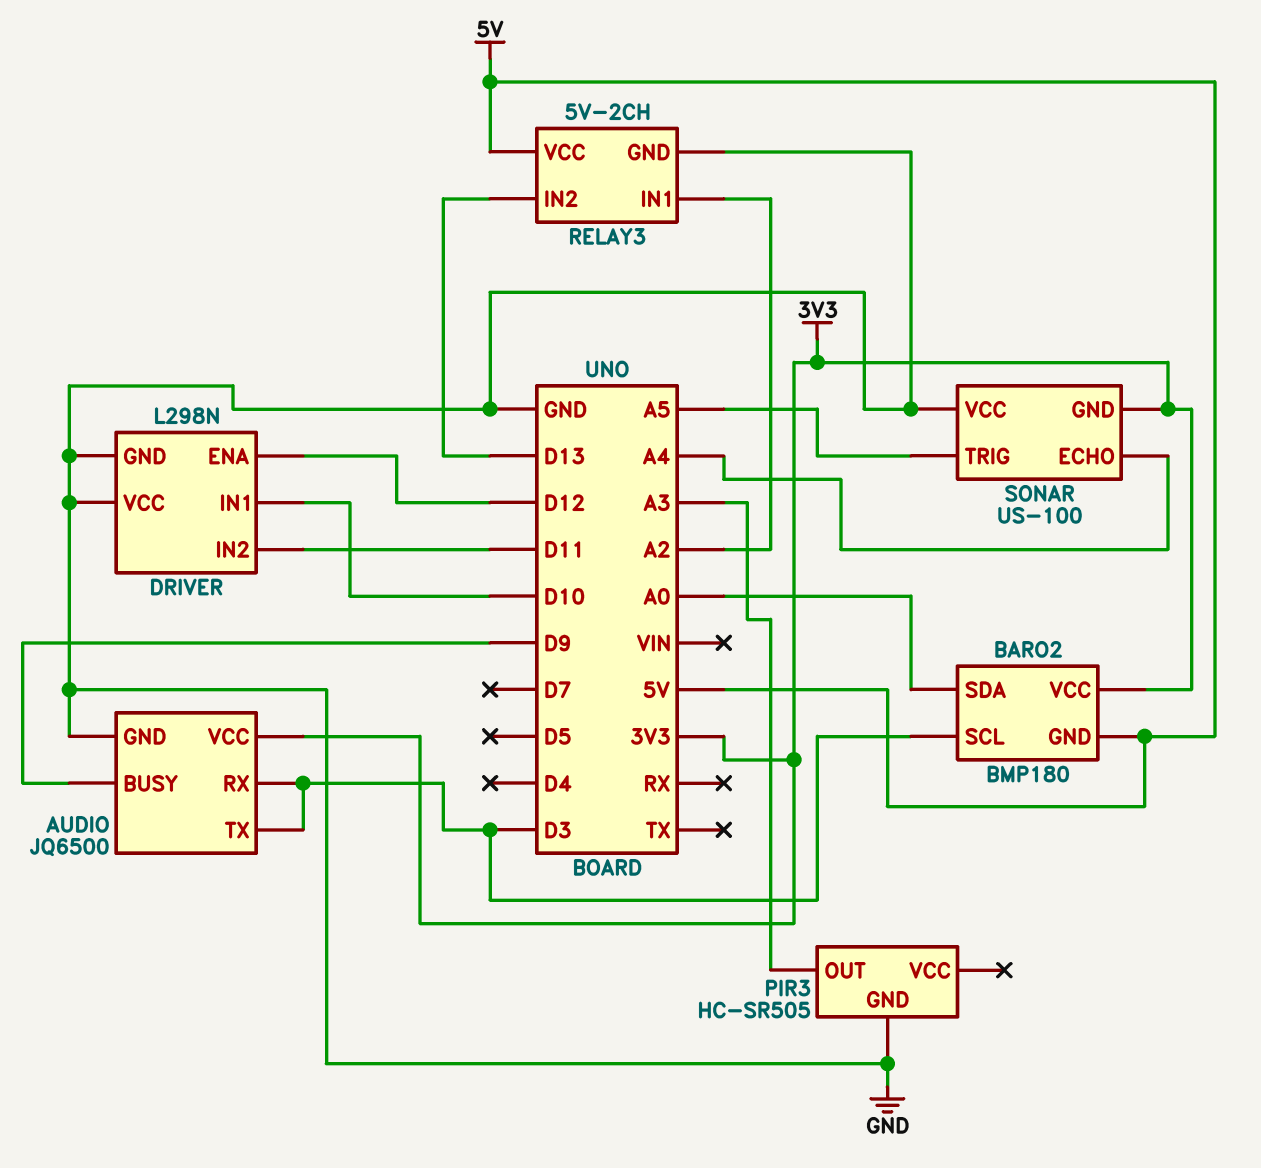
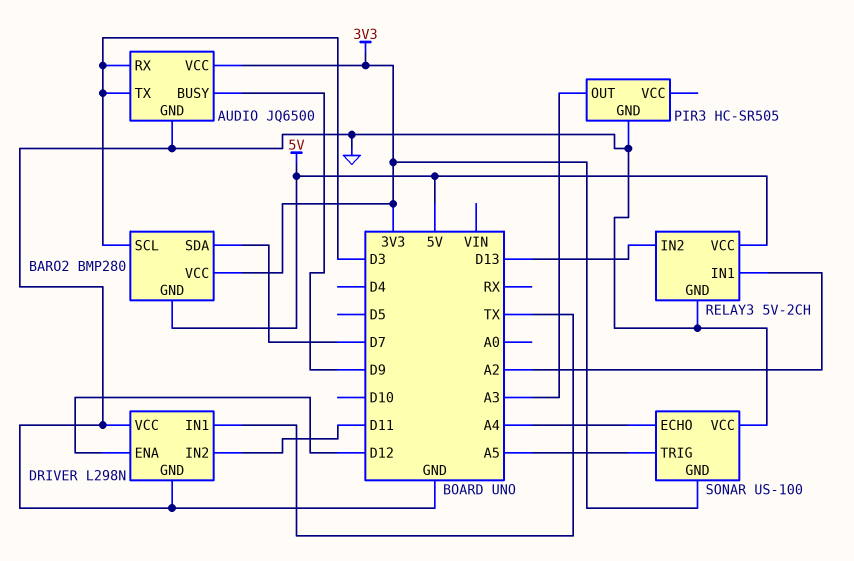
BARO2: BMP180 -> BMP280
BARO2 pin SDA: A0 -> D7
DRIVER pin IN1: D10 -> TX

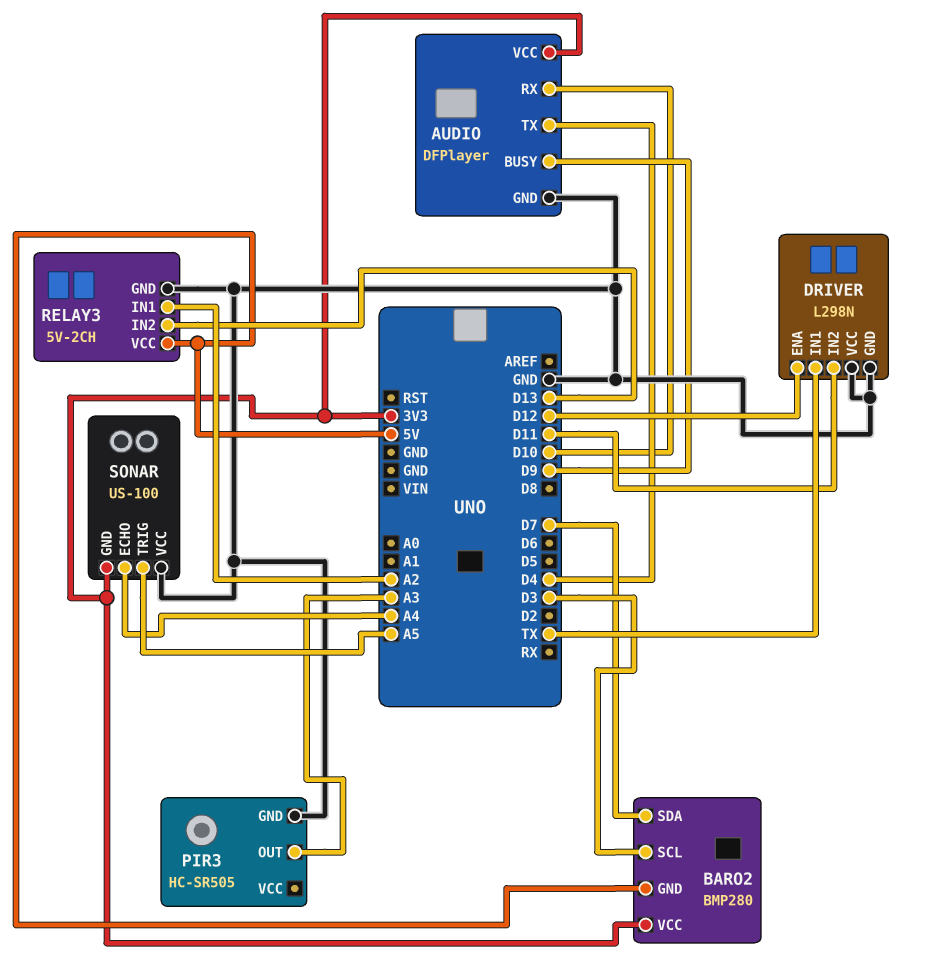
AUDIO: JQ6500 -> DFPlayer
AUDIO pin RX: D3 -> D10
AUDIO pin TX: D3 -> D4

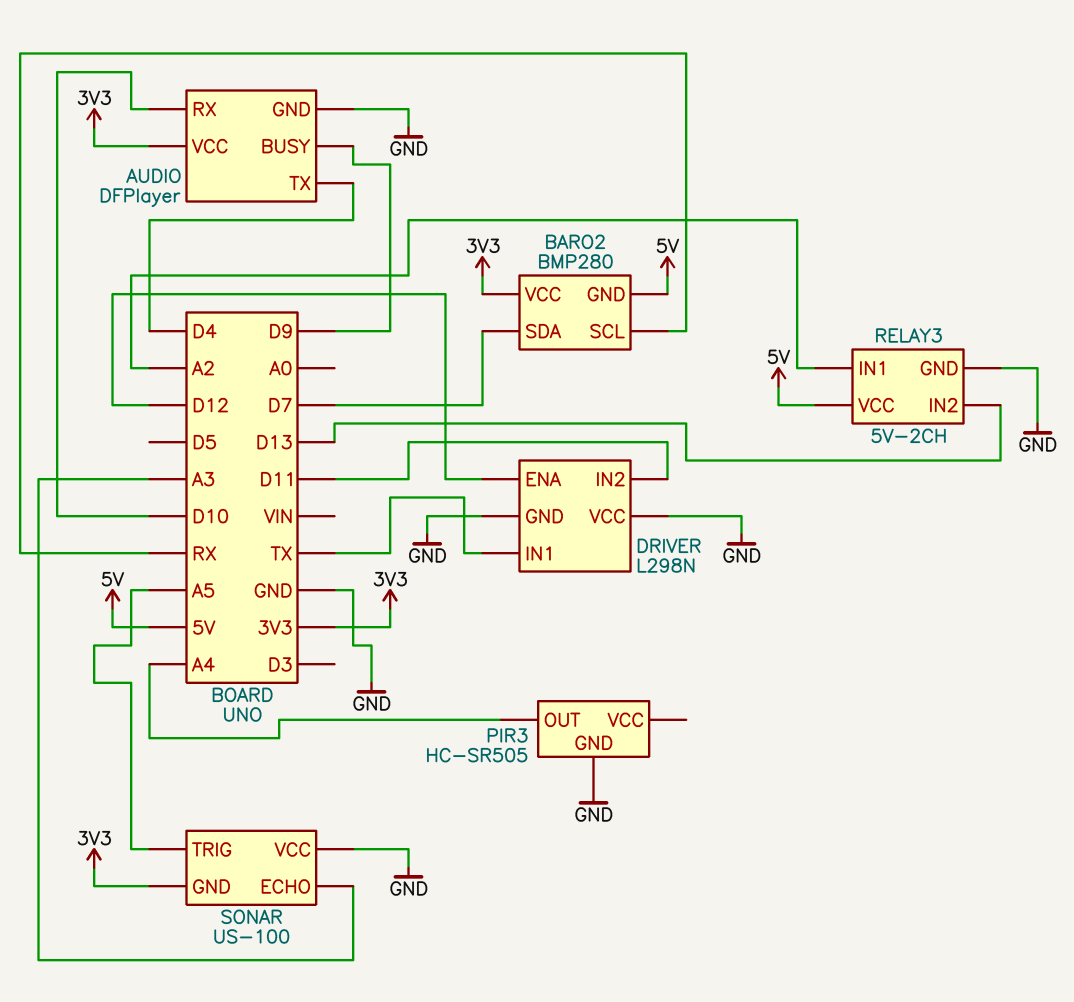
BARO2 pin SCL: D3 -> RX
PIR3 pin OUT: A3 -> A4
SONAR pin ECHO: A4 -> A3

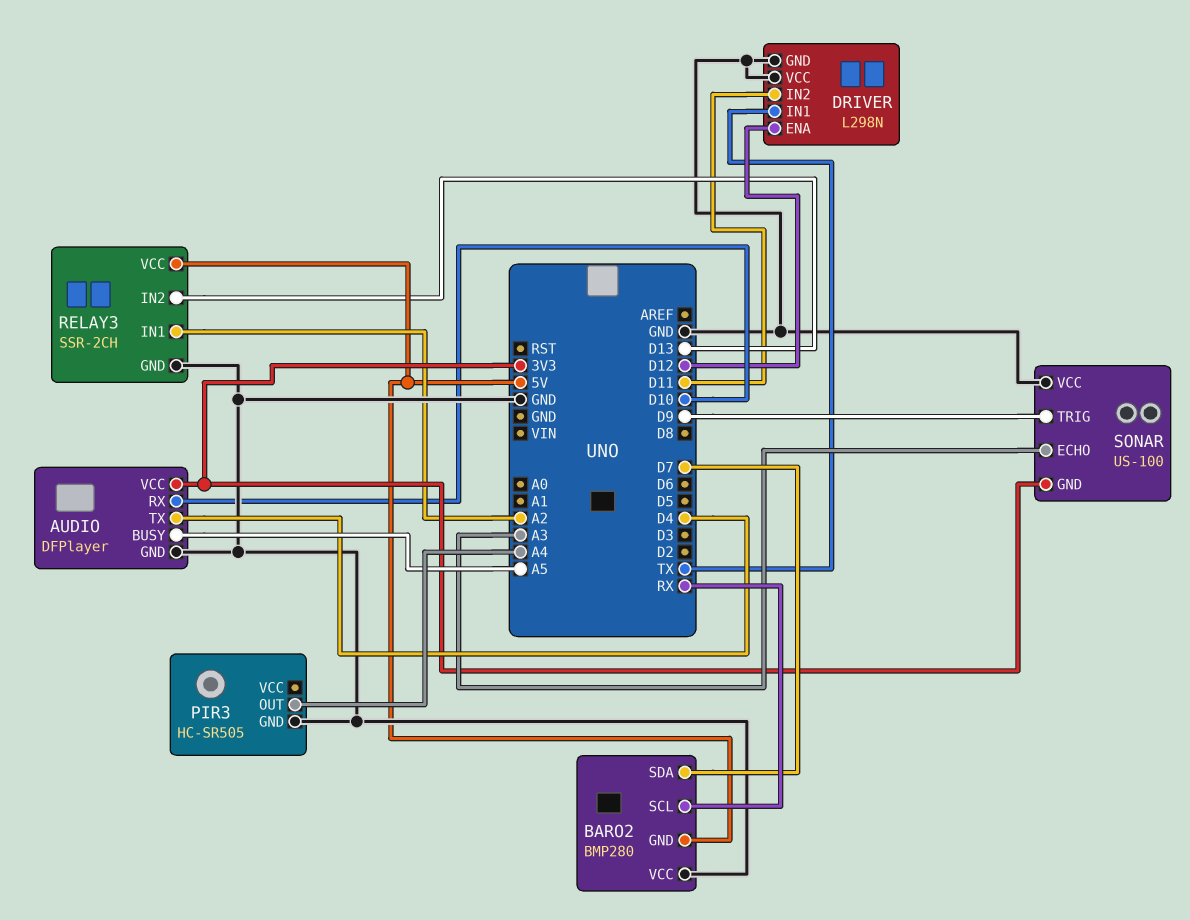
AUDIO pin BUSY: D9 -> A5
BARO2 pin VCC: 3V3 -> GND
RELAY3: 5V-2CH -> SSR-2CH
SONAR pin TRIG: A5 -> D9

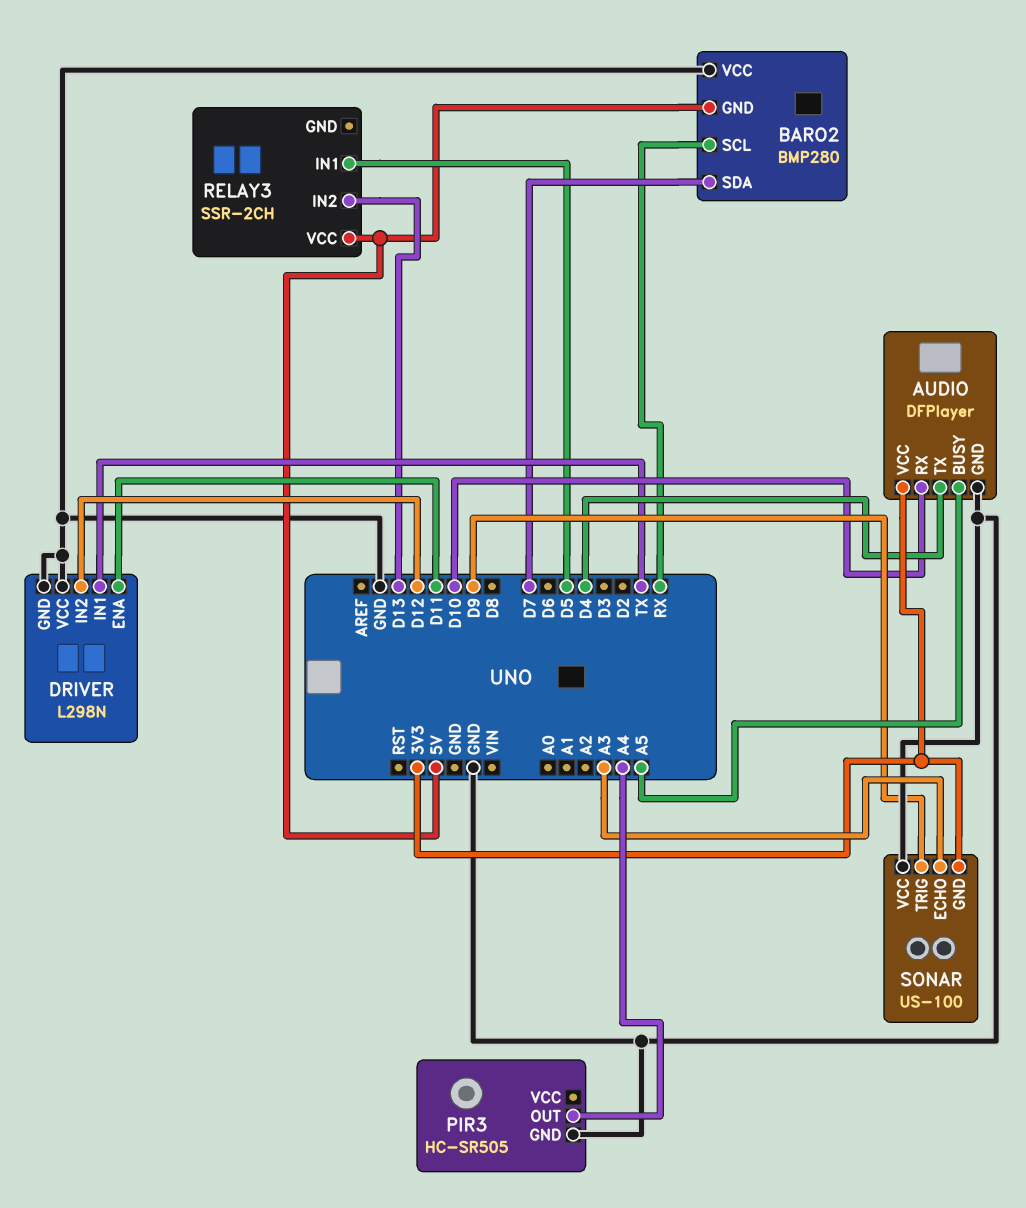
DRIVER pin ENA: D12 -> D11
DRIVER pin IN2: D11 -> D12
RELAY3 pin GND: GND -> none
RELAY3 pin IN1: A2 -> D5

